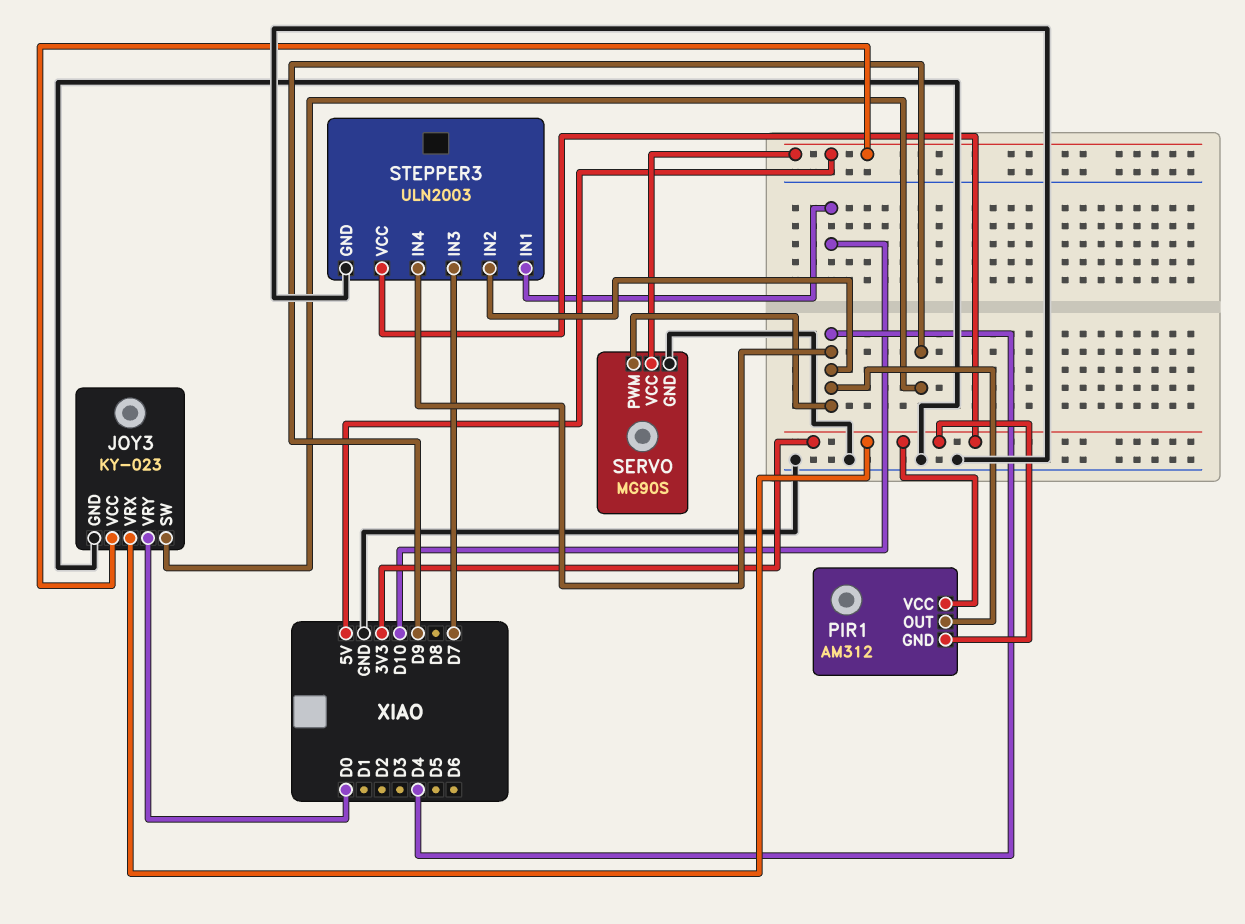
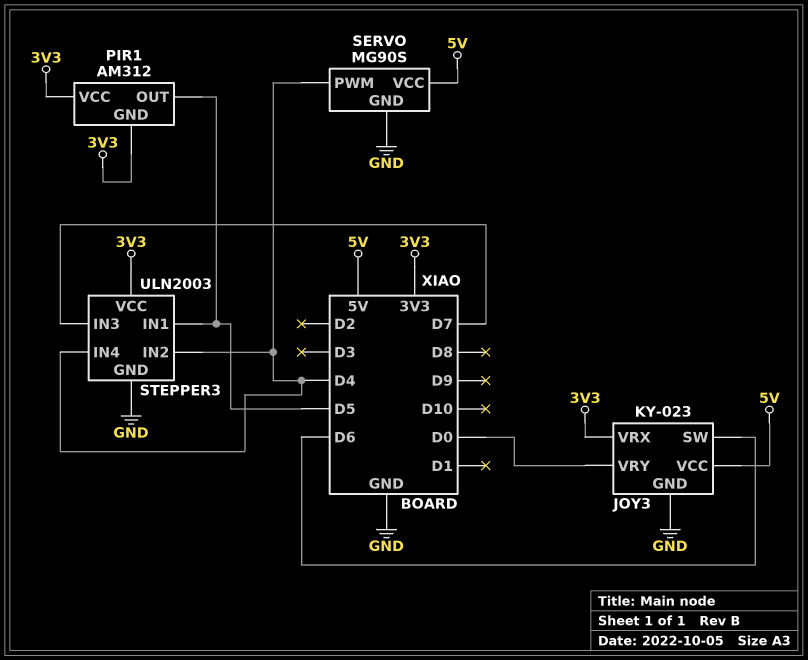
JOY3 pin SW: D9 -> D6
PIR1 pin OUT: D4 -> D5
STEPPER3 pin IN1: D10 -> D5

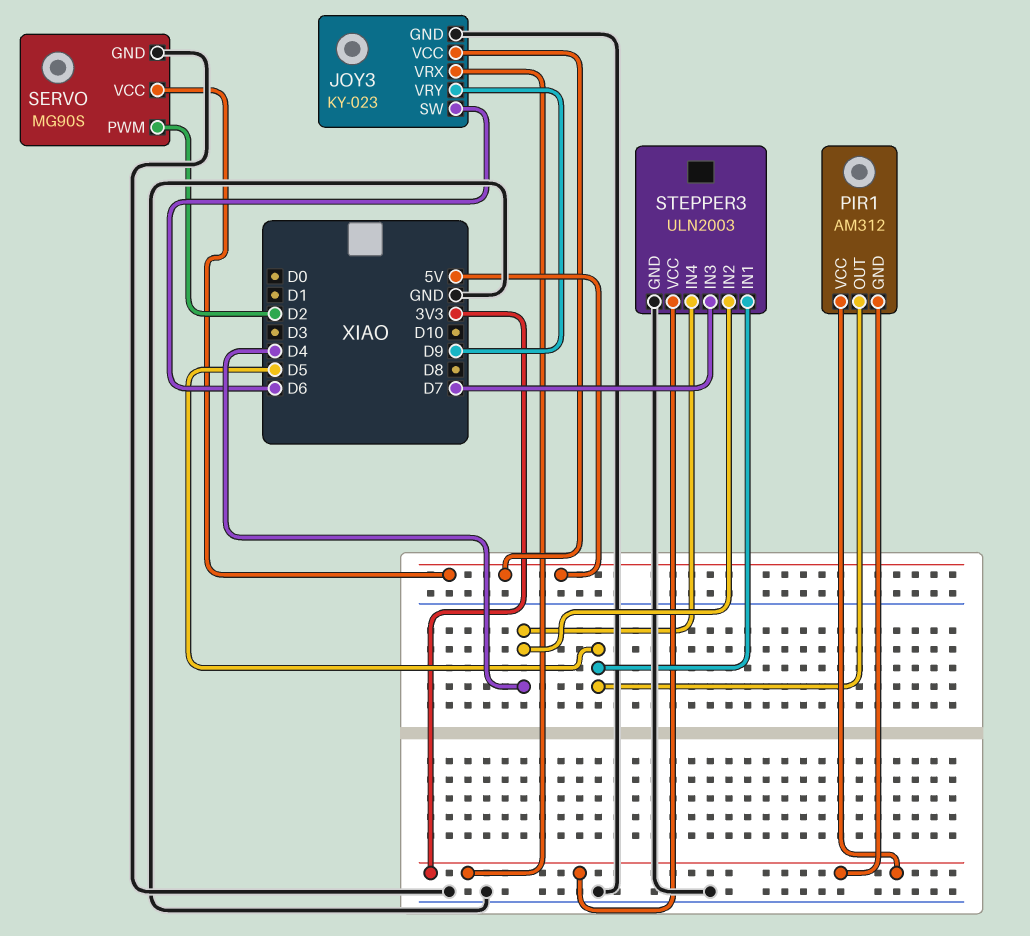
JOY3 pin VRY: D0 -> D9
SERVO pin PWM: D4 -> D2

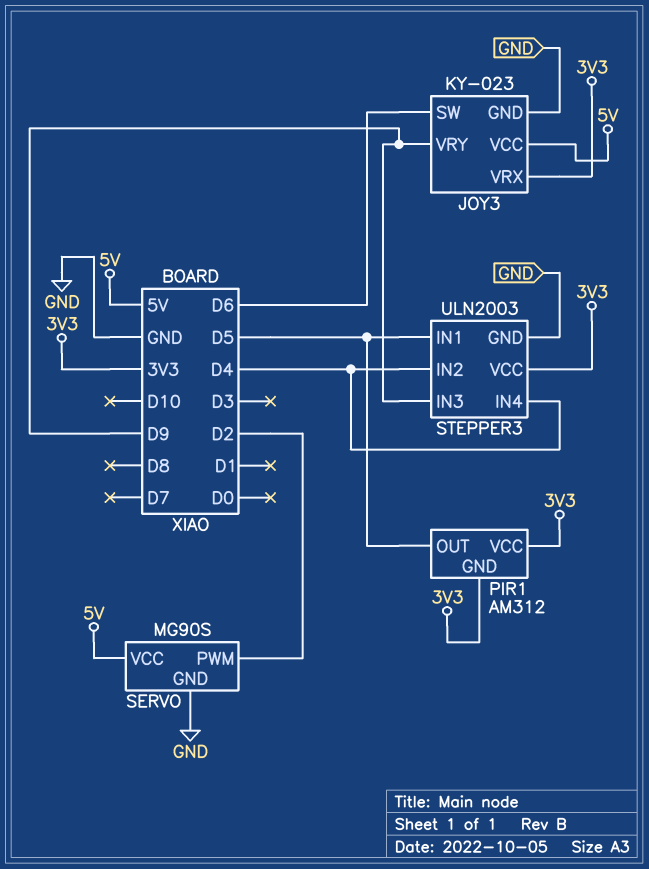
STEPPER3 pin IN3: D7 -> D9

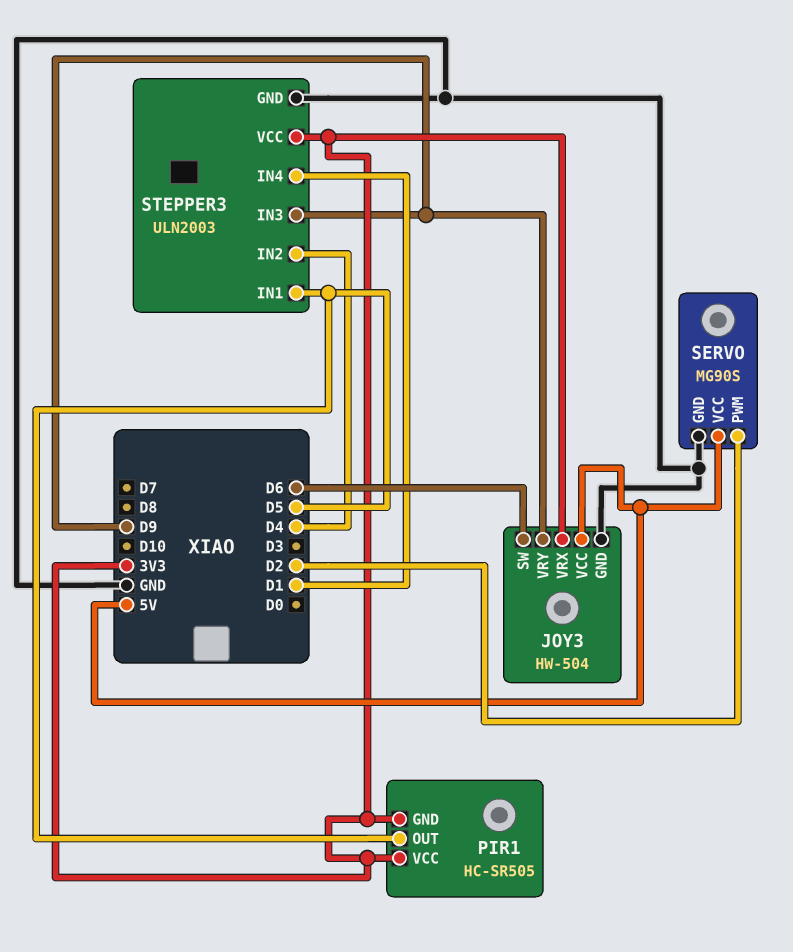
JOY3: KY-023 -> HW-504
PIR1: AM312 -> HC-SR505
STEPPER3 pin IN4: D4 -> D1

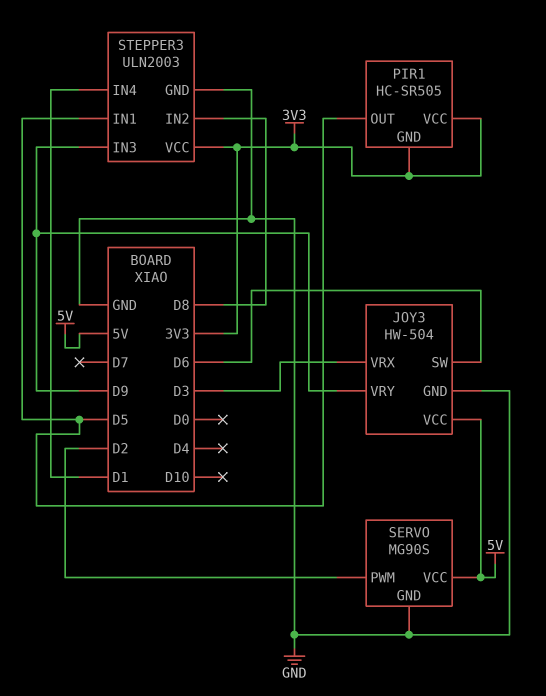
JOY3 pin VRX: 3V3 -> D3
STEPPER3 pin IN2: D4 -> D8

